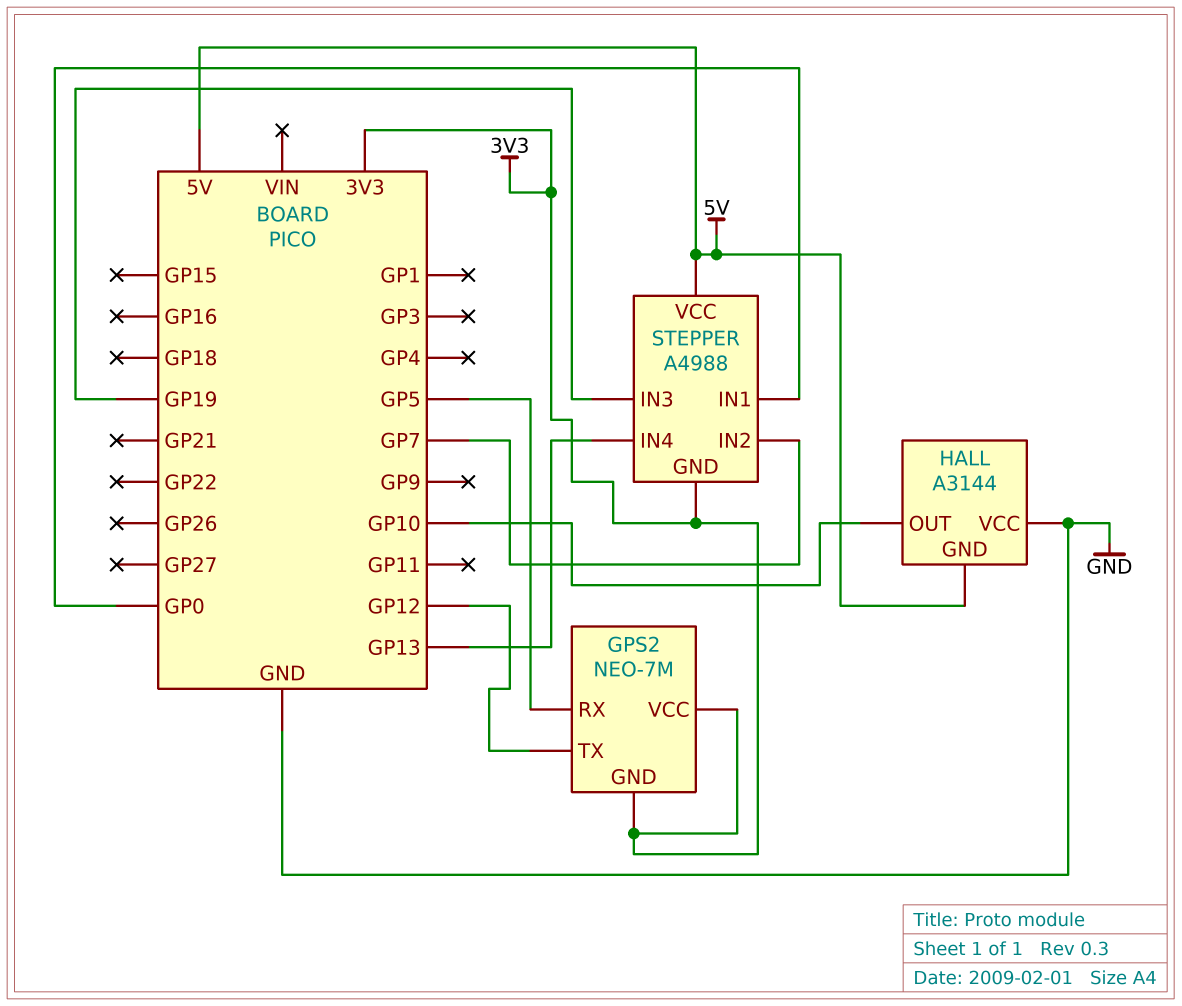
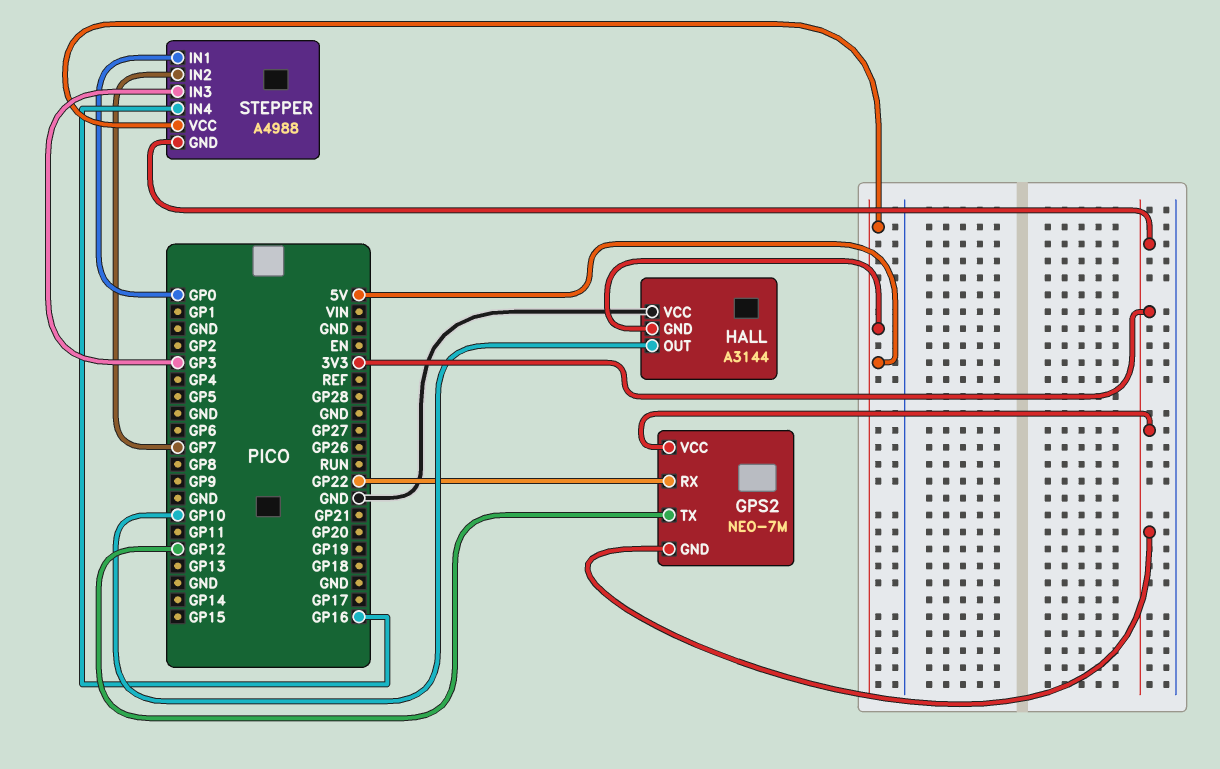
GPS2 pin RX: GP5 -> GP22
STEPPER pin IN3: GP19 -> GP3
STEPPER pin IN4: GP13 -> GP16

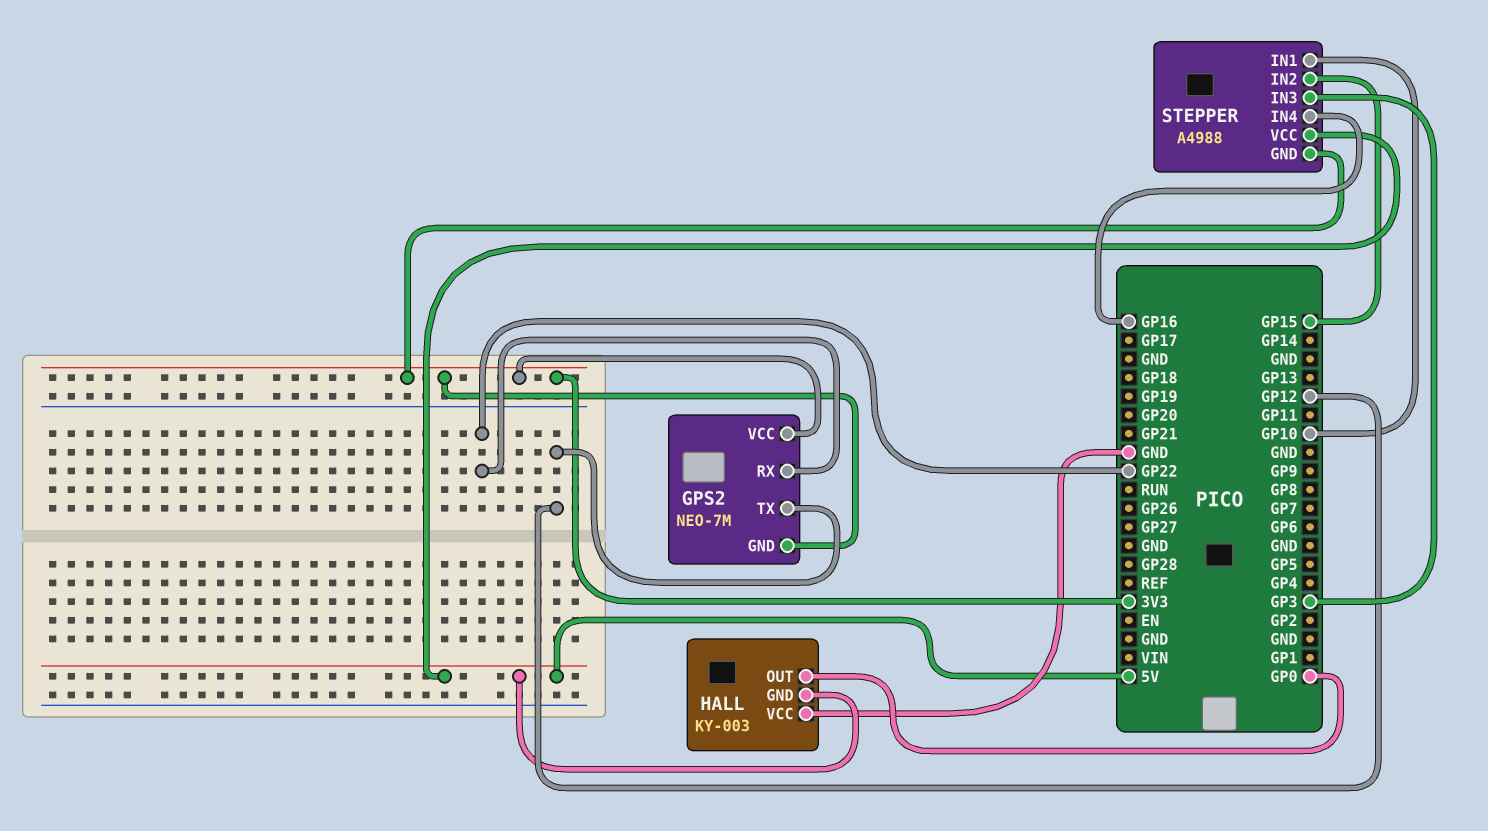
HALL: A3144 -> KY-003
HALL pin OUT: GP10 -> GP0
STEPPER pin IN1: GP0 -> GP10
STEPPER pin IN2: GP7 -> GP15

